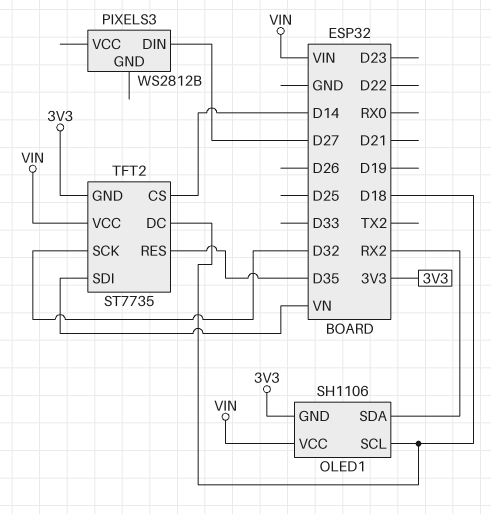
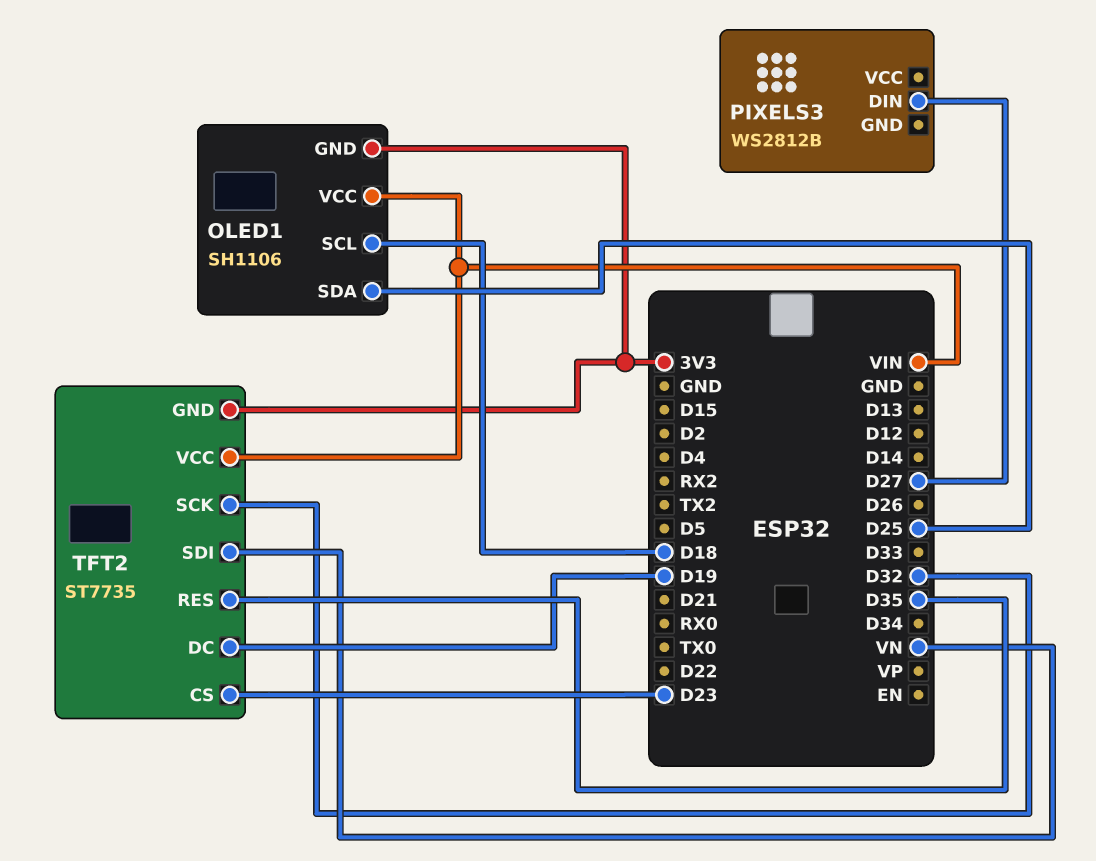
OLED1 pin SDA: RX2 -> D25
TFT2 pin CS: D14 -> D23
TFT2 pin DC: D18 -> D19

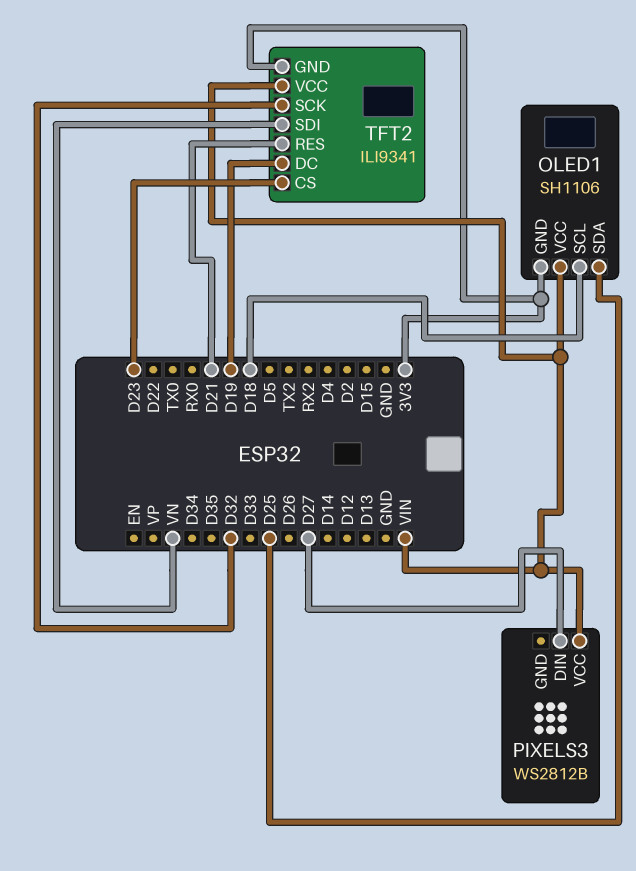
PIXELS3 pin VCC: none -> VIN
TFT2: ST7735 -> ILI9341
TFT2 pin RES: D35 -> D21

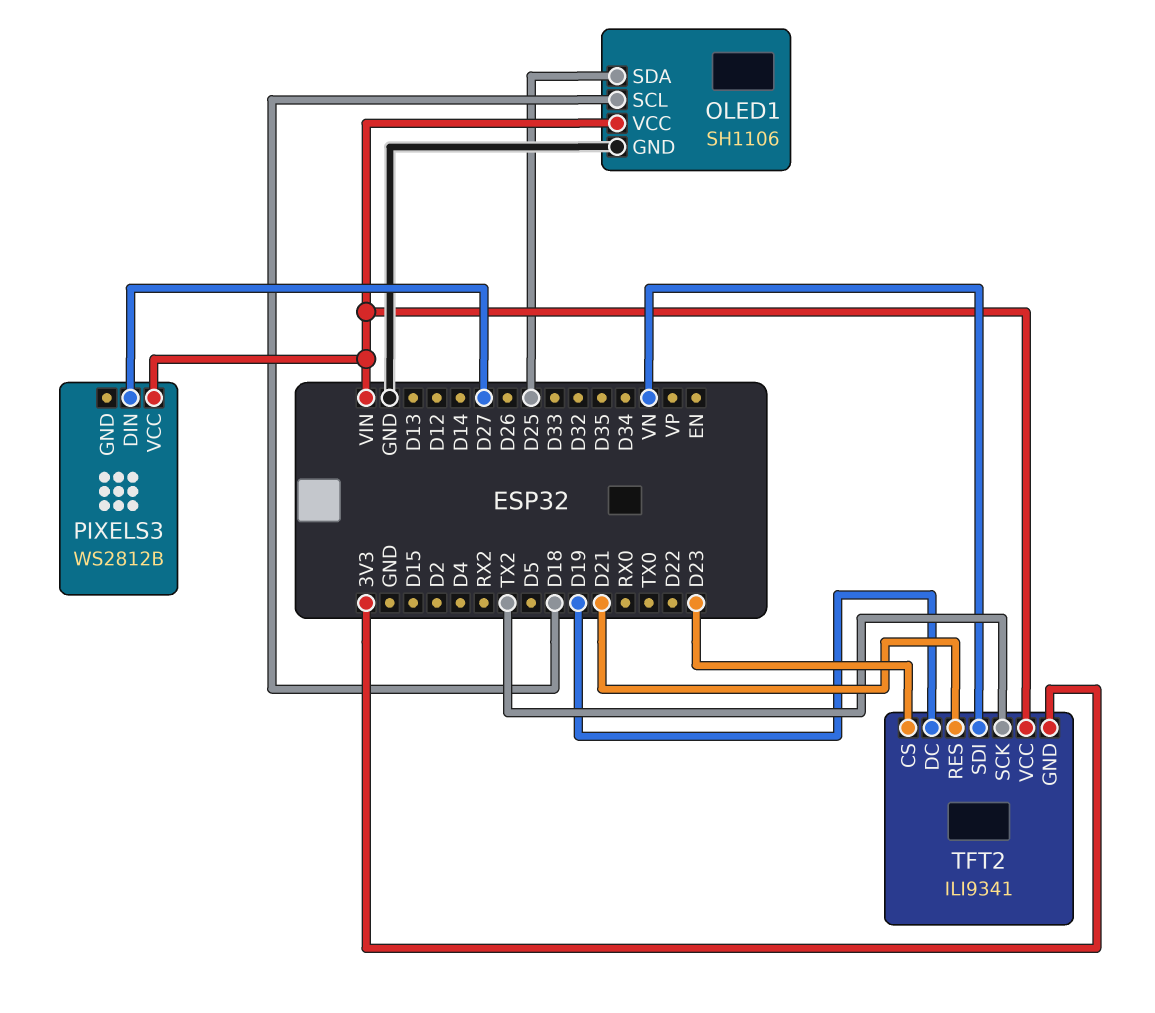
OLED1 pin GND: 3V3 -> GND
TFT2 pin SCK: D32 -> TX2

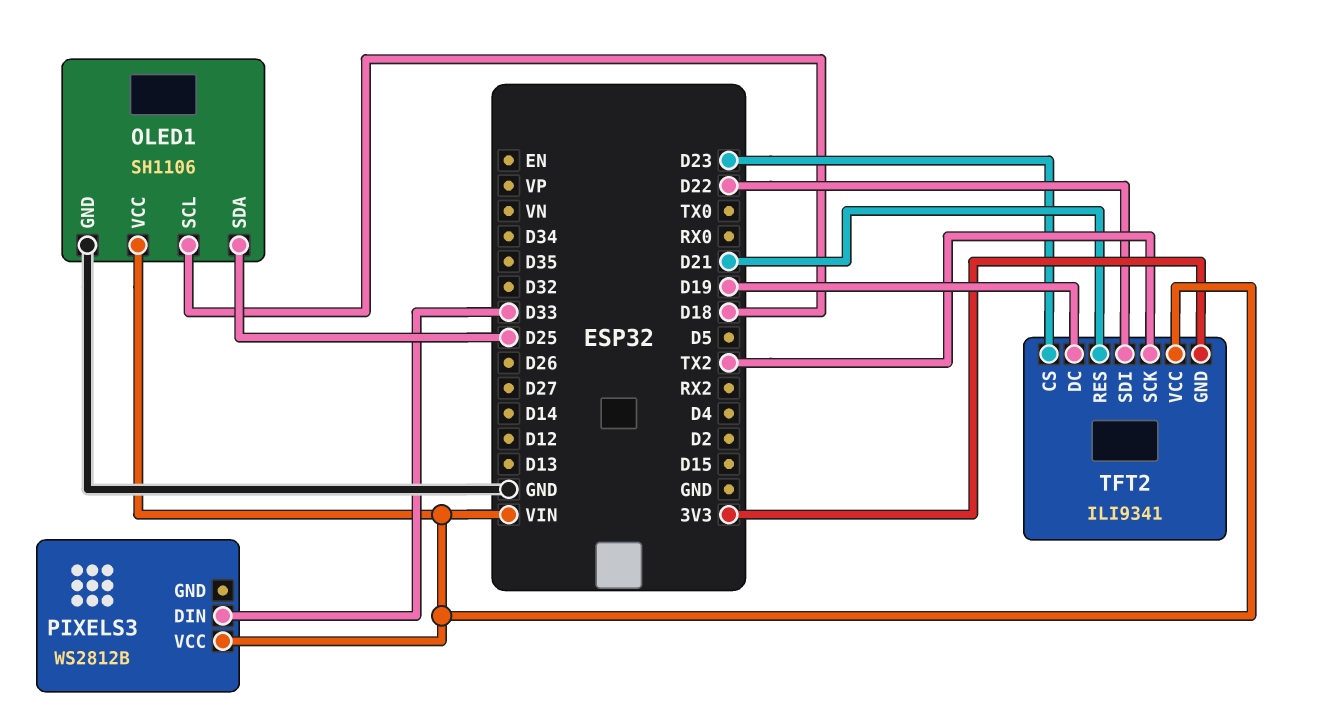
PIXELS3 pin DIN: D27 -> D33
TFT2 pin SDI: VN -> D22

